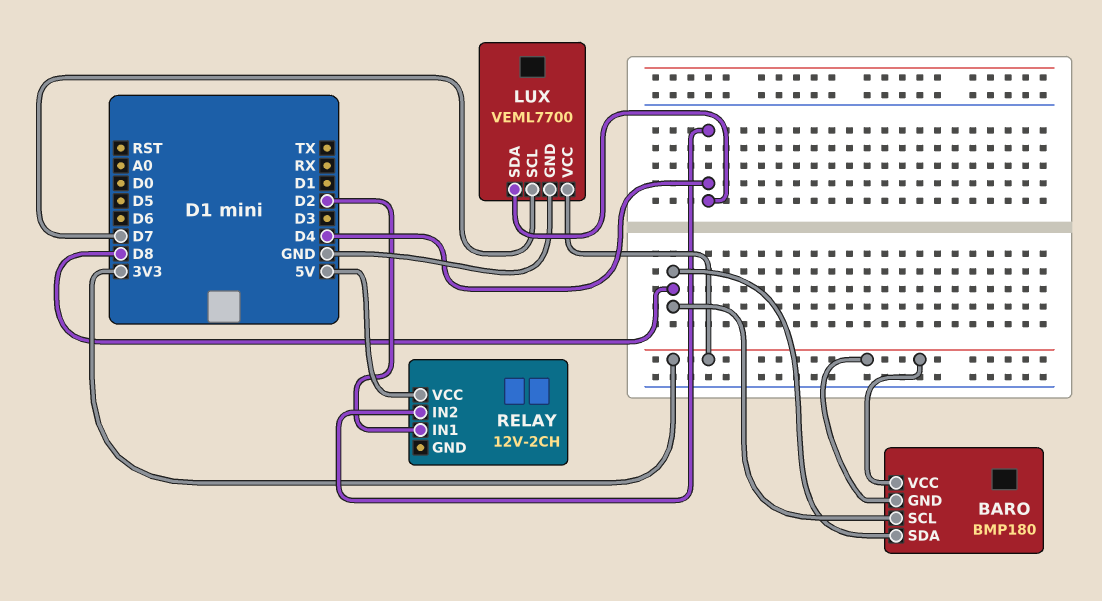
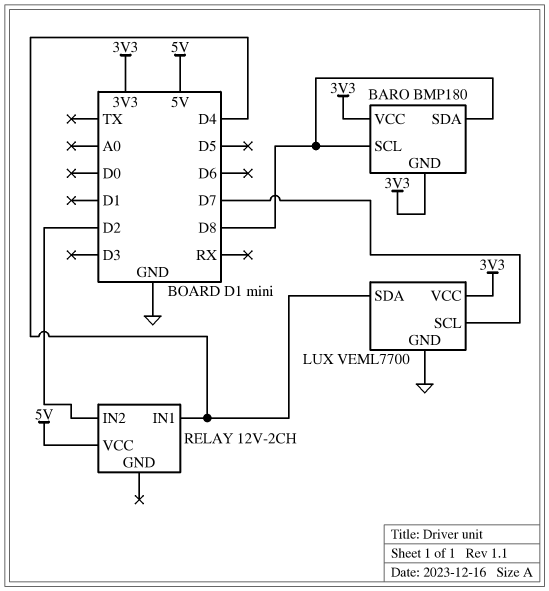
RELAY pin IN1: D2 -> D4
RELAY pin IN2: D4 -> D2

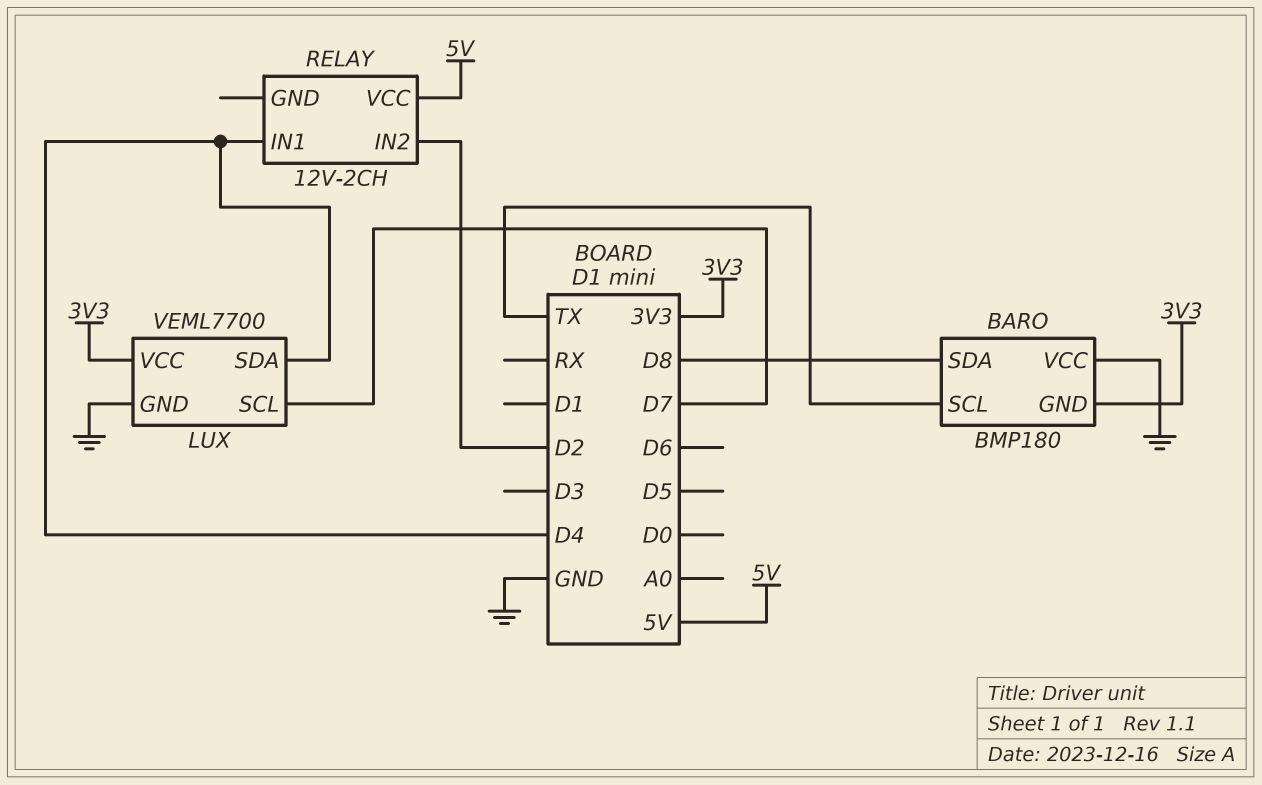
BARO pin SCL: D8 -> TX
BARO pin VCC: 3V3 -> GND

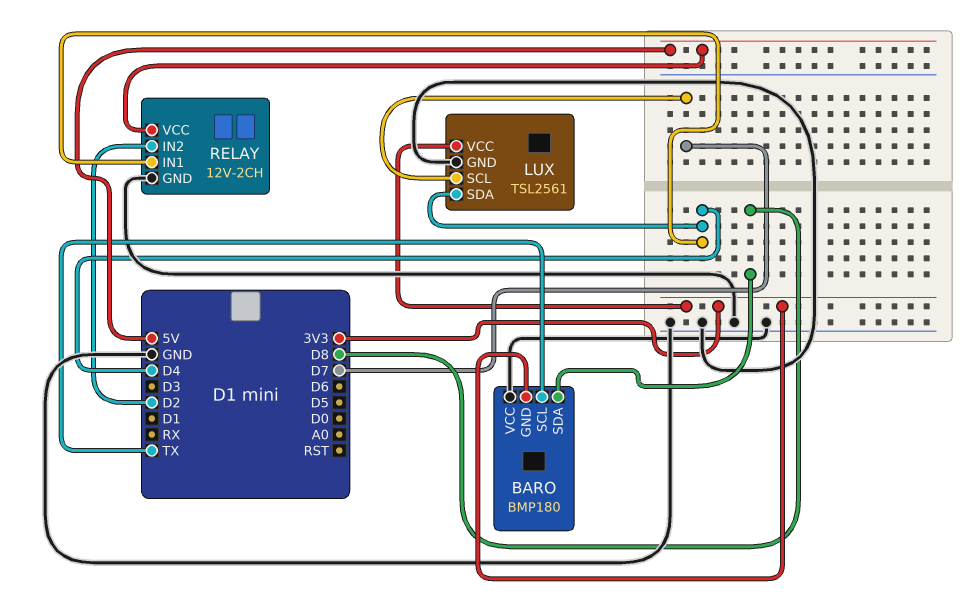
LUX: VEML7700 -> TSL2561
RELAY pin GND: none -> GND

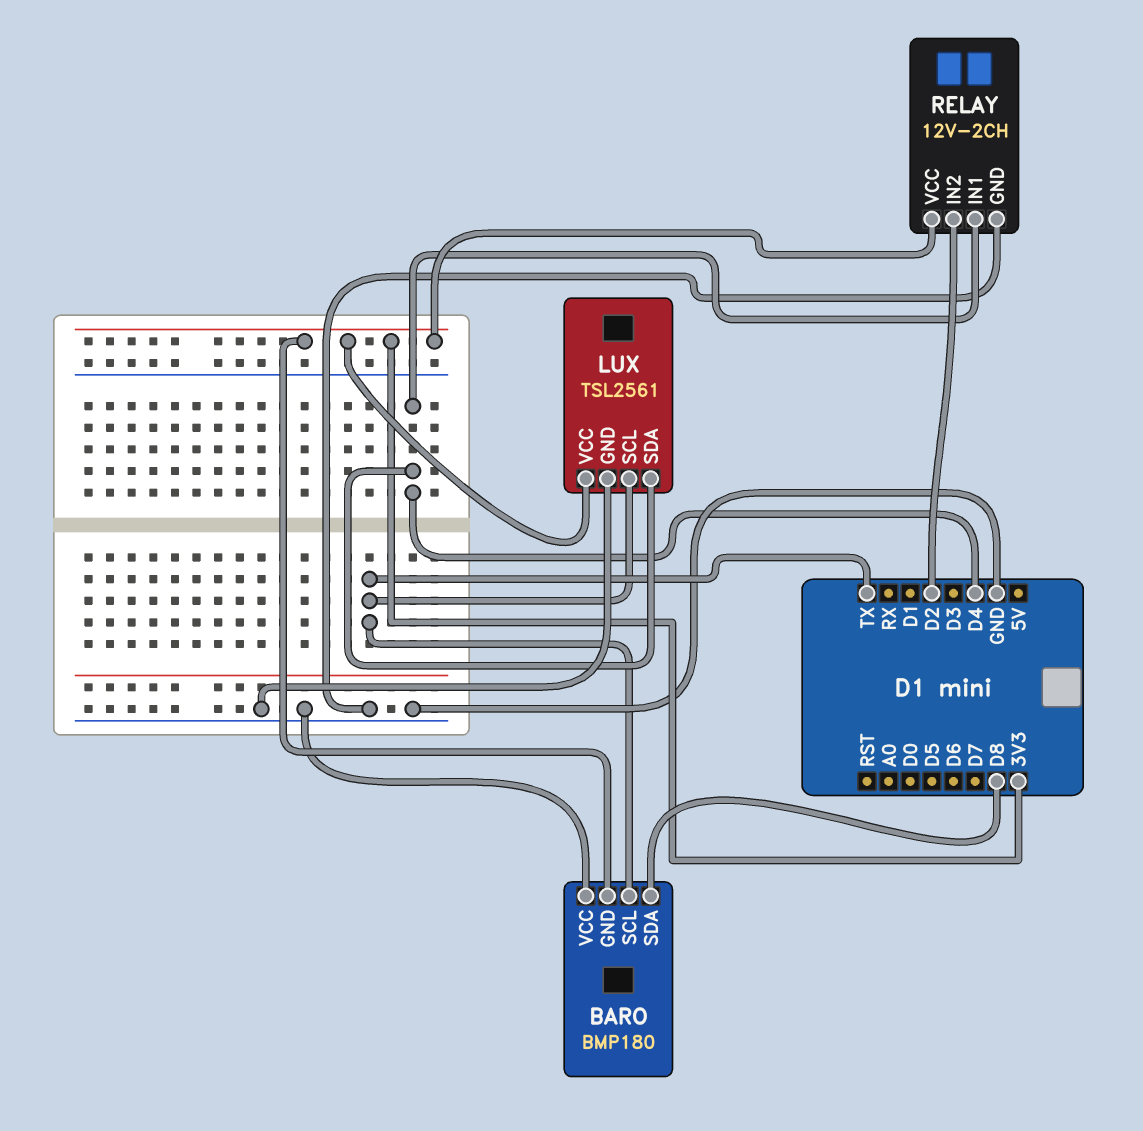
LUX pin SCL: D7 -> TX
RELAY pin VCC: 5V -> 3V3

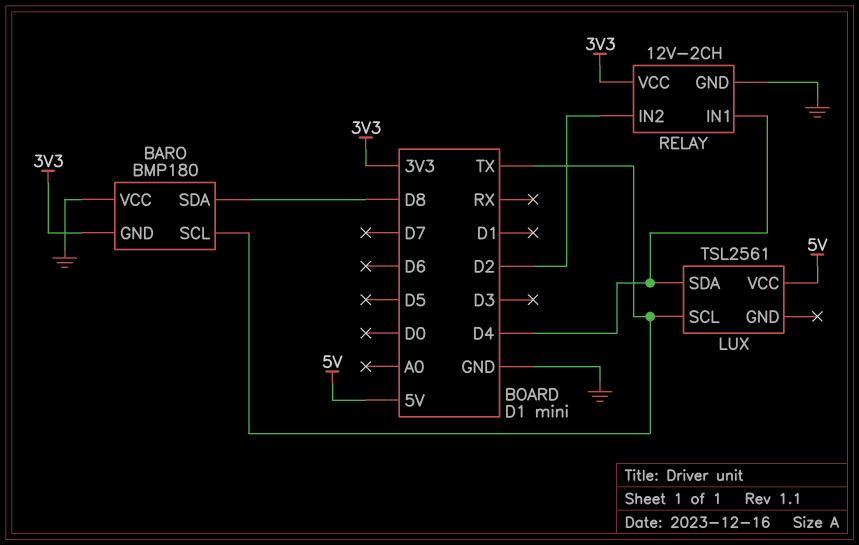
LUX pin GND: GND -> none
LUX pin VCC: 3V3 -> 5V

